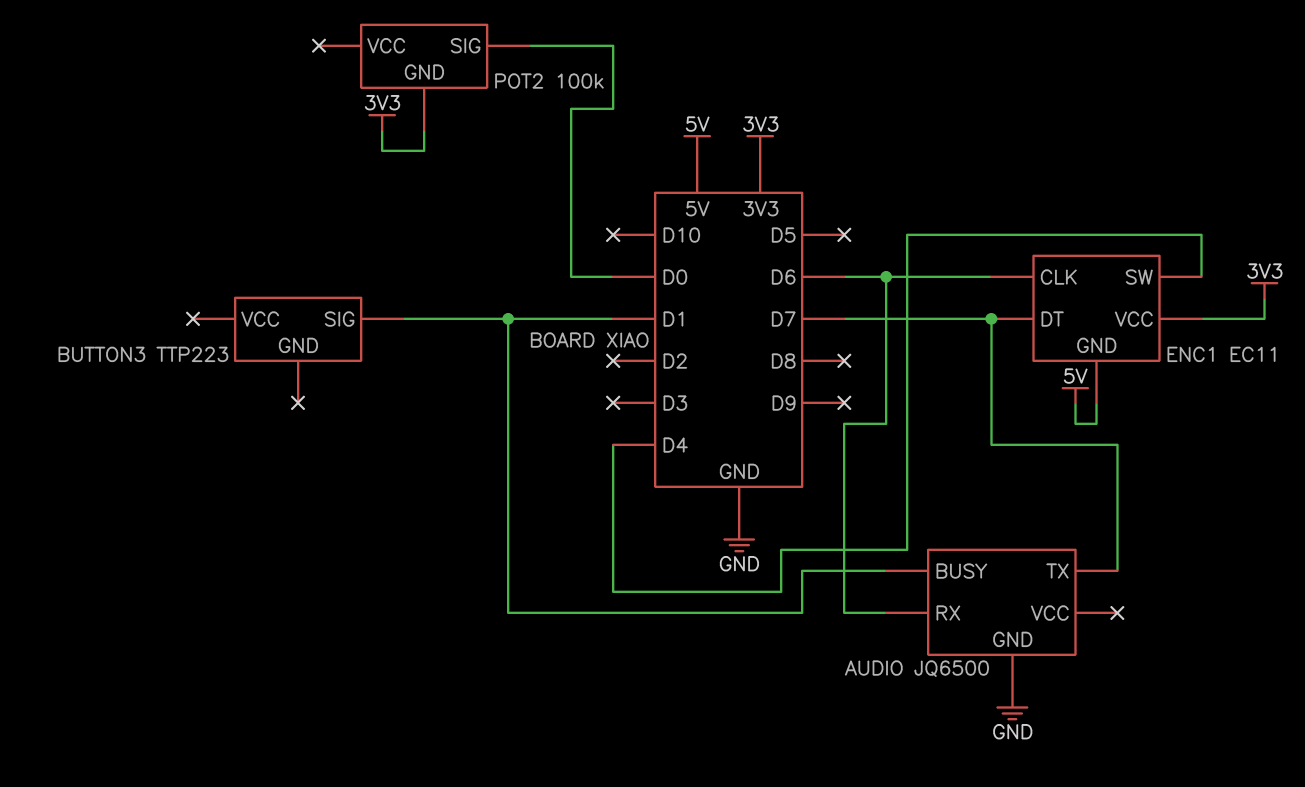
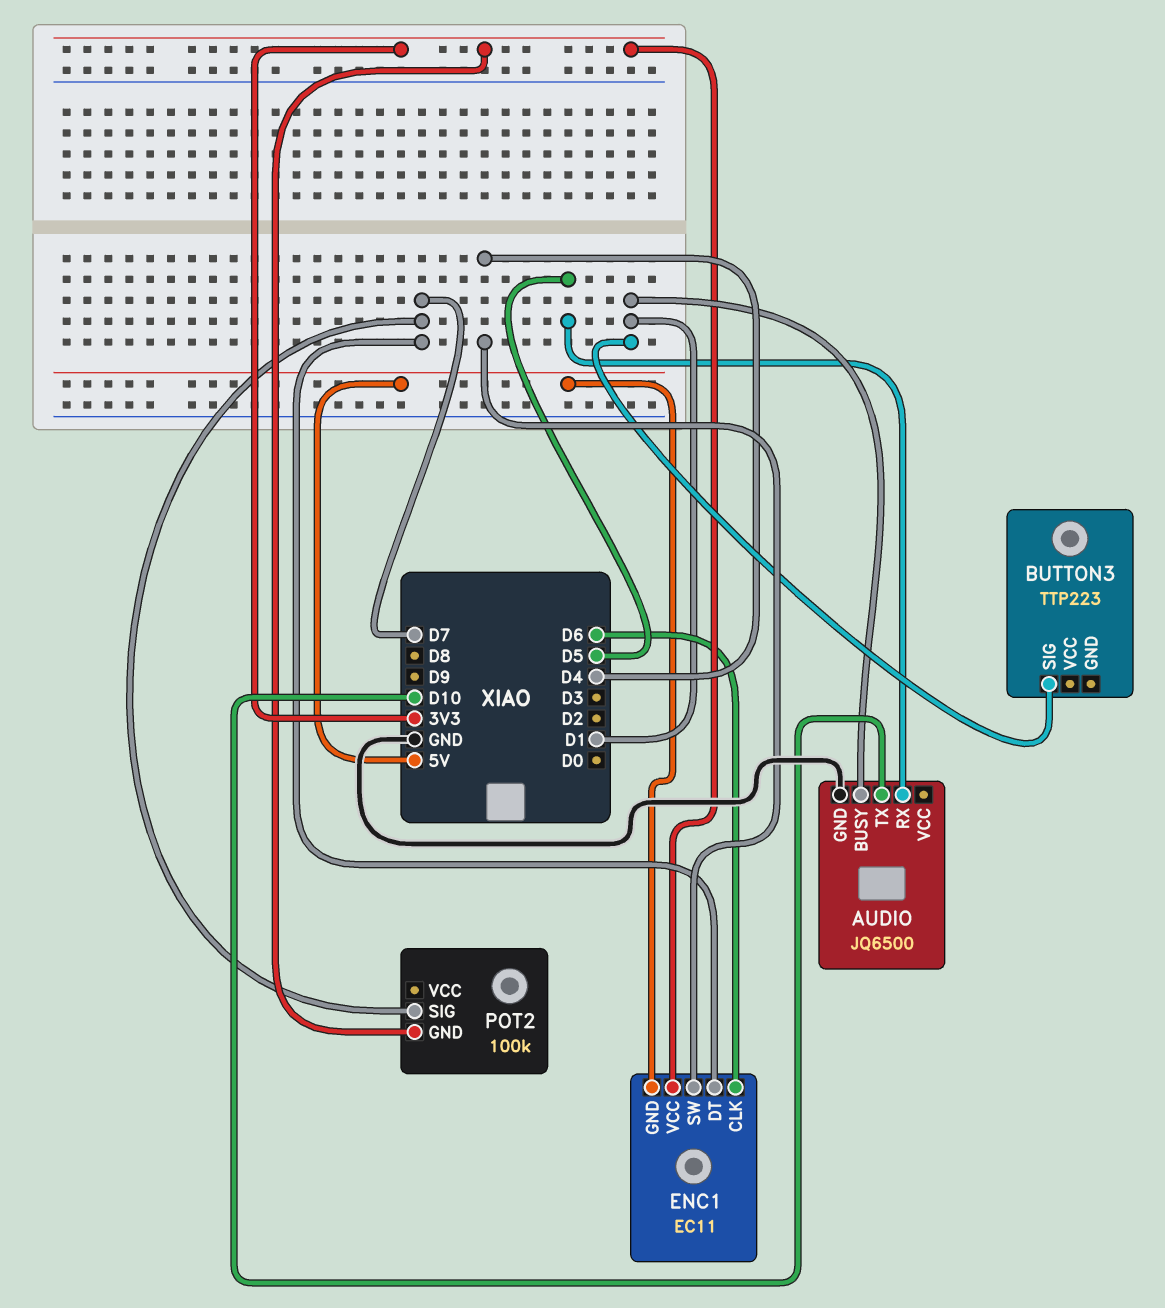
AUDIO pin RX: D6 -> D5
AUDIO pin TX: D7 -> D10
POT2 pin SIG: D0 -> D7

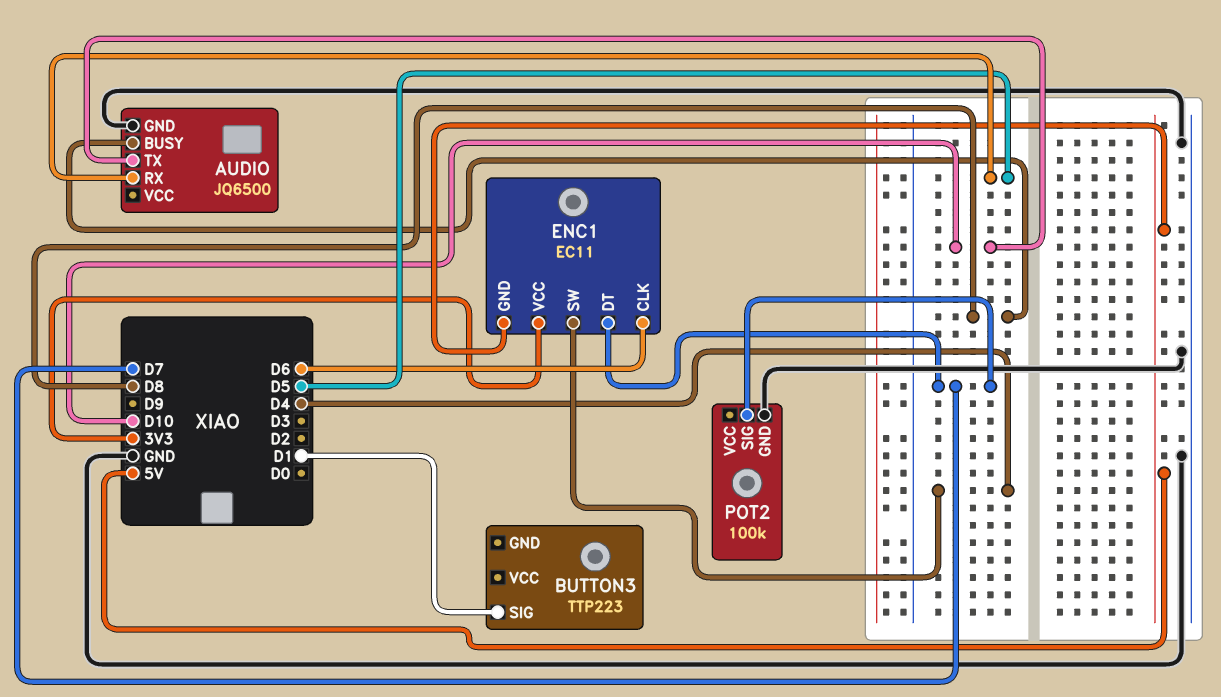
AUDIO pin BUSY: D1 -> D8
POT2 pin GND: 3V3 -> GND

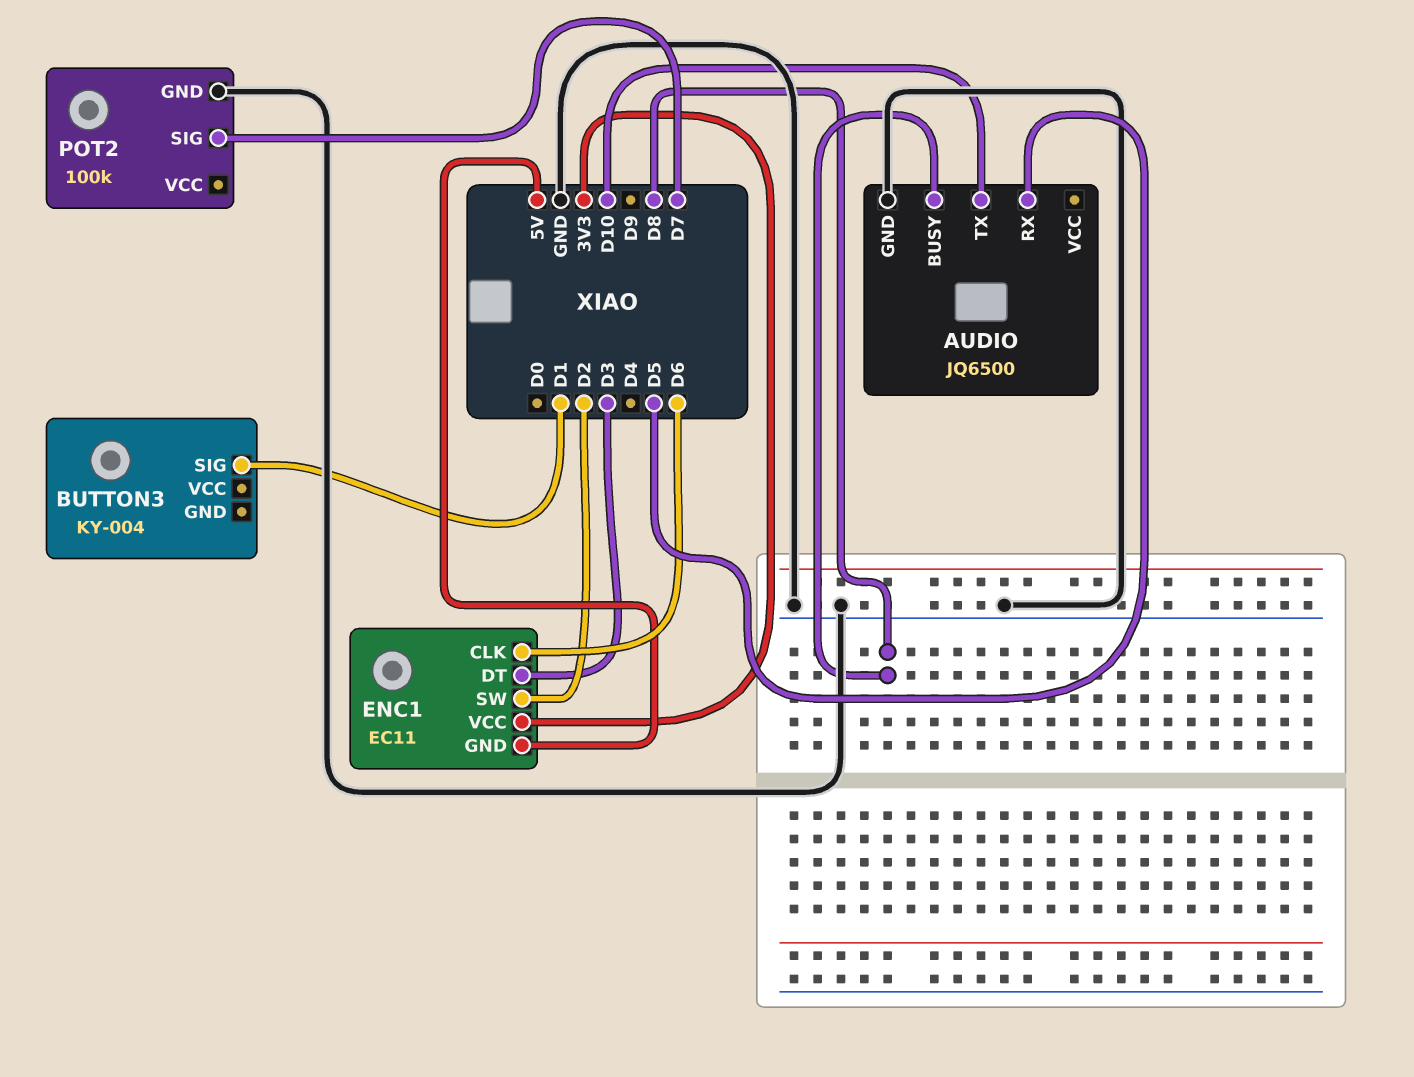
BUTTON3: TTP223 -> KY-004
ENC1 pin DT: D7 -> D3
ENC1 pin SW: D4 -> D2

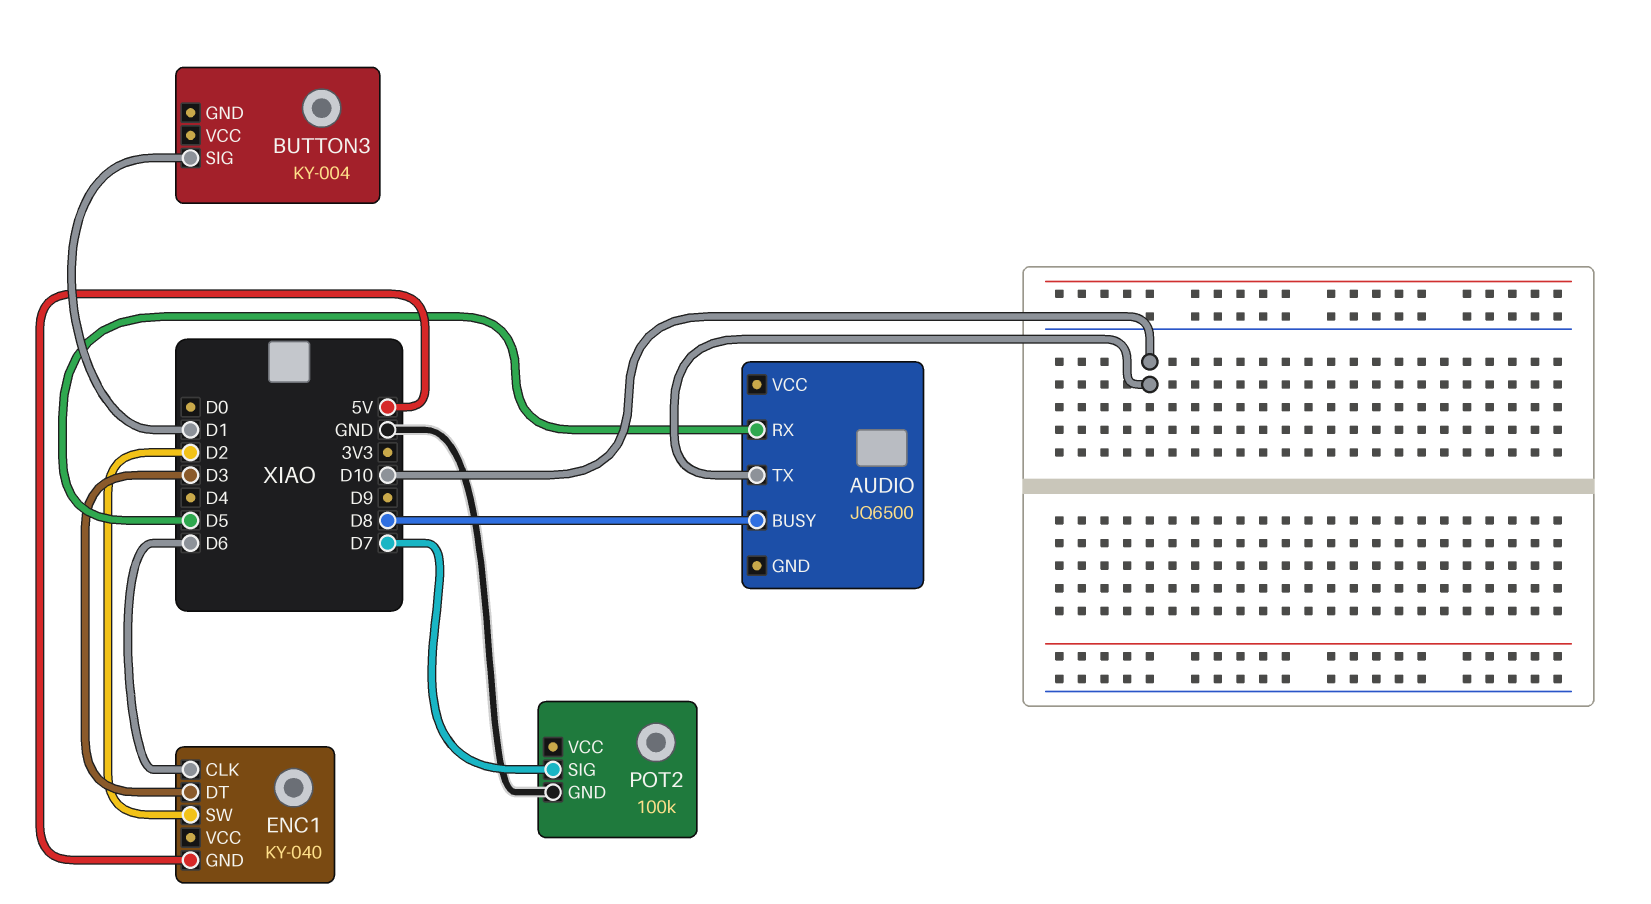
AUDIO pin GND: GND -> none
ENC1: EC11 -> KY-040
ENC1 pin VCC: 3V3 -> none

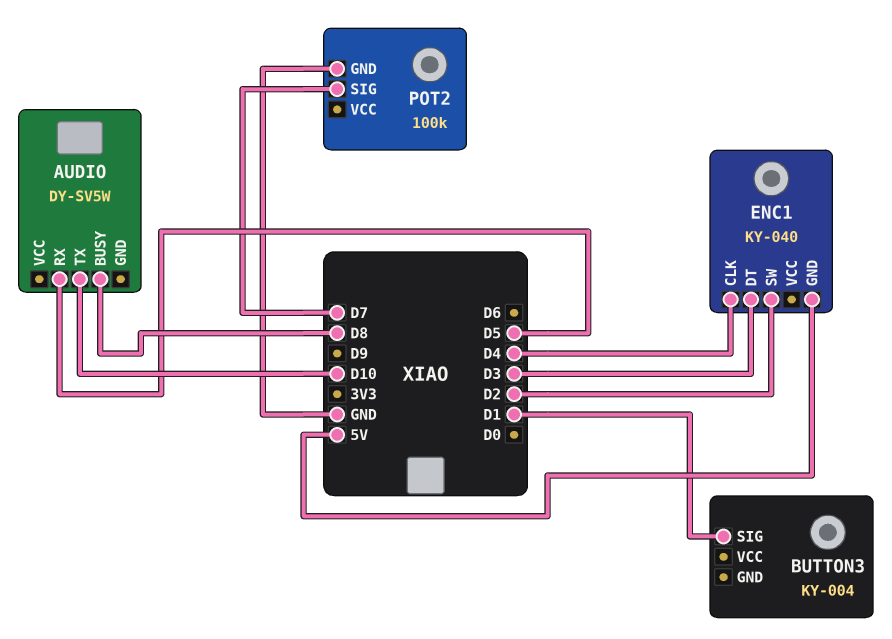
AUDIO: JQ6500 -> DY-SV5W
ENC1 pin CLK: D6 -> D4

